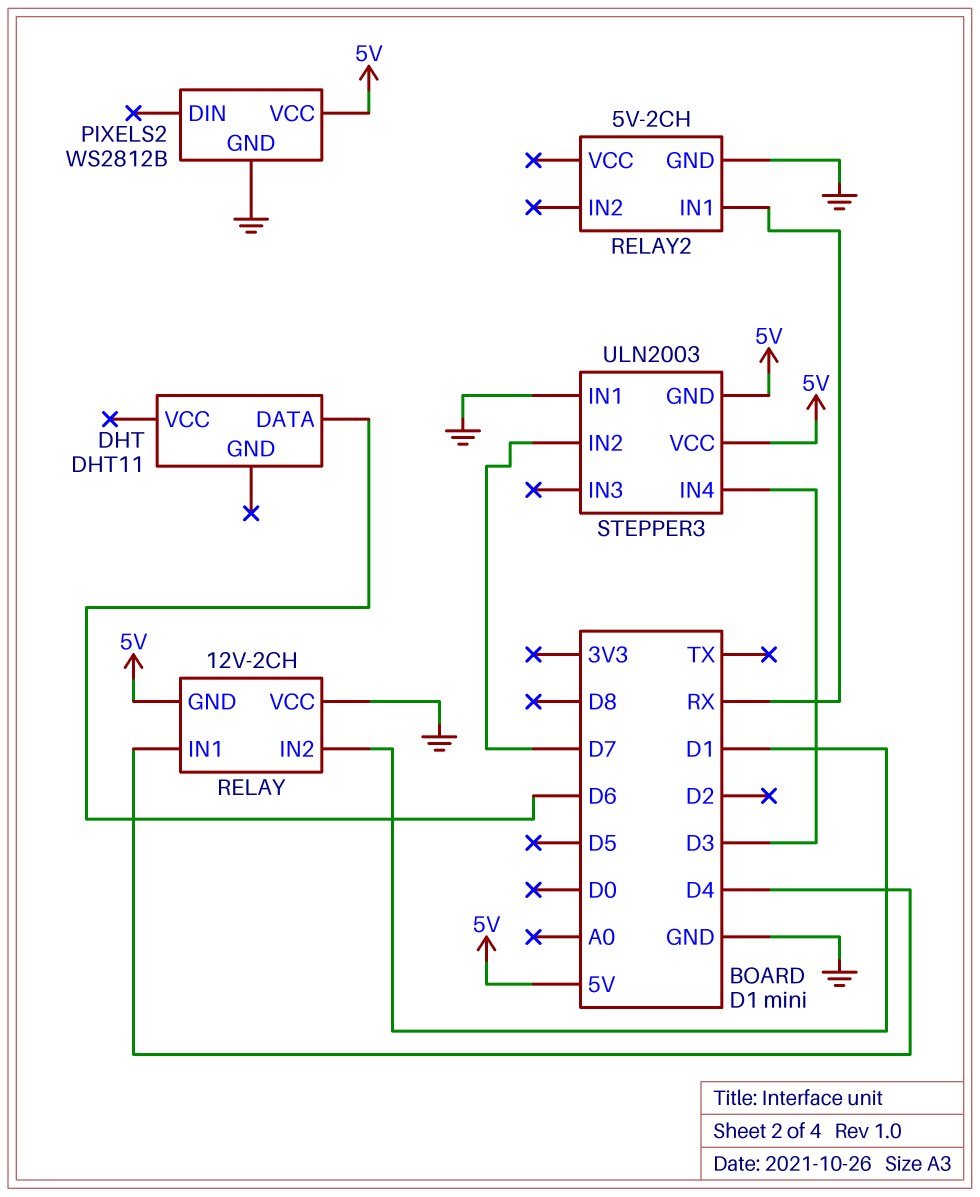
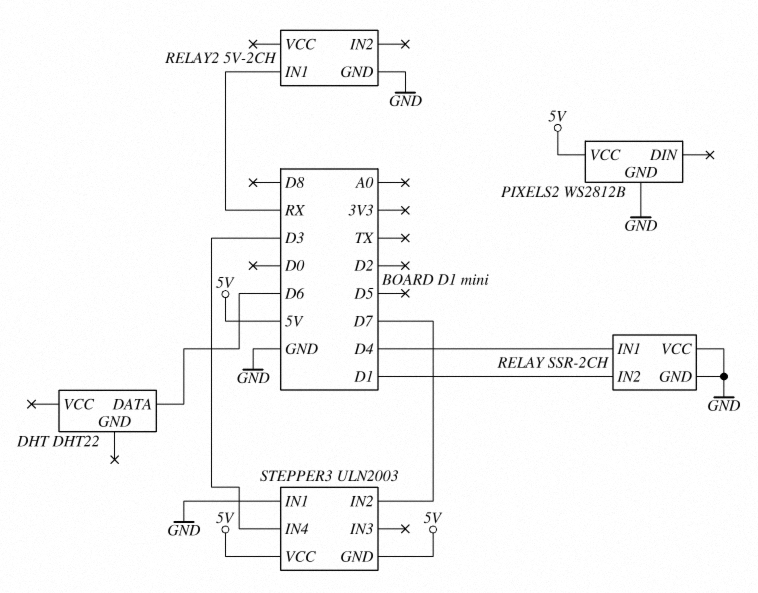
DHT: DHT11 -> DHT22
RELAY: 12V-2CH -> SSR-2CH
RELAY pin GND: 5V -> GND

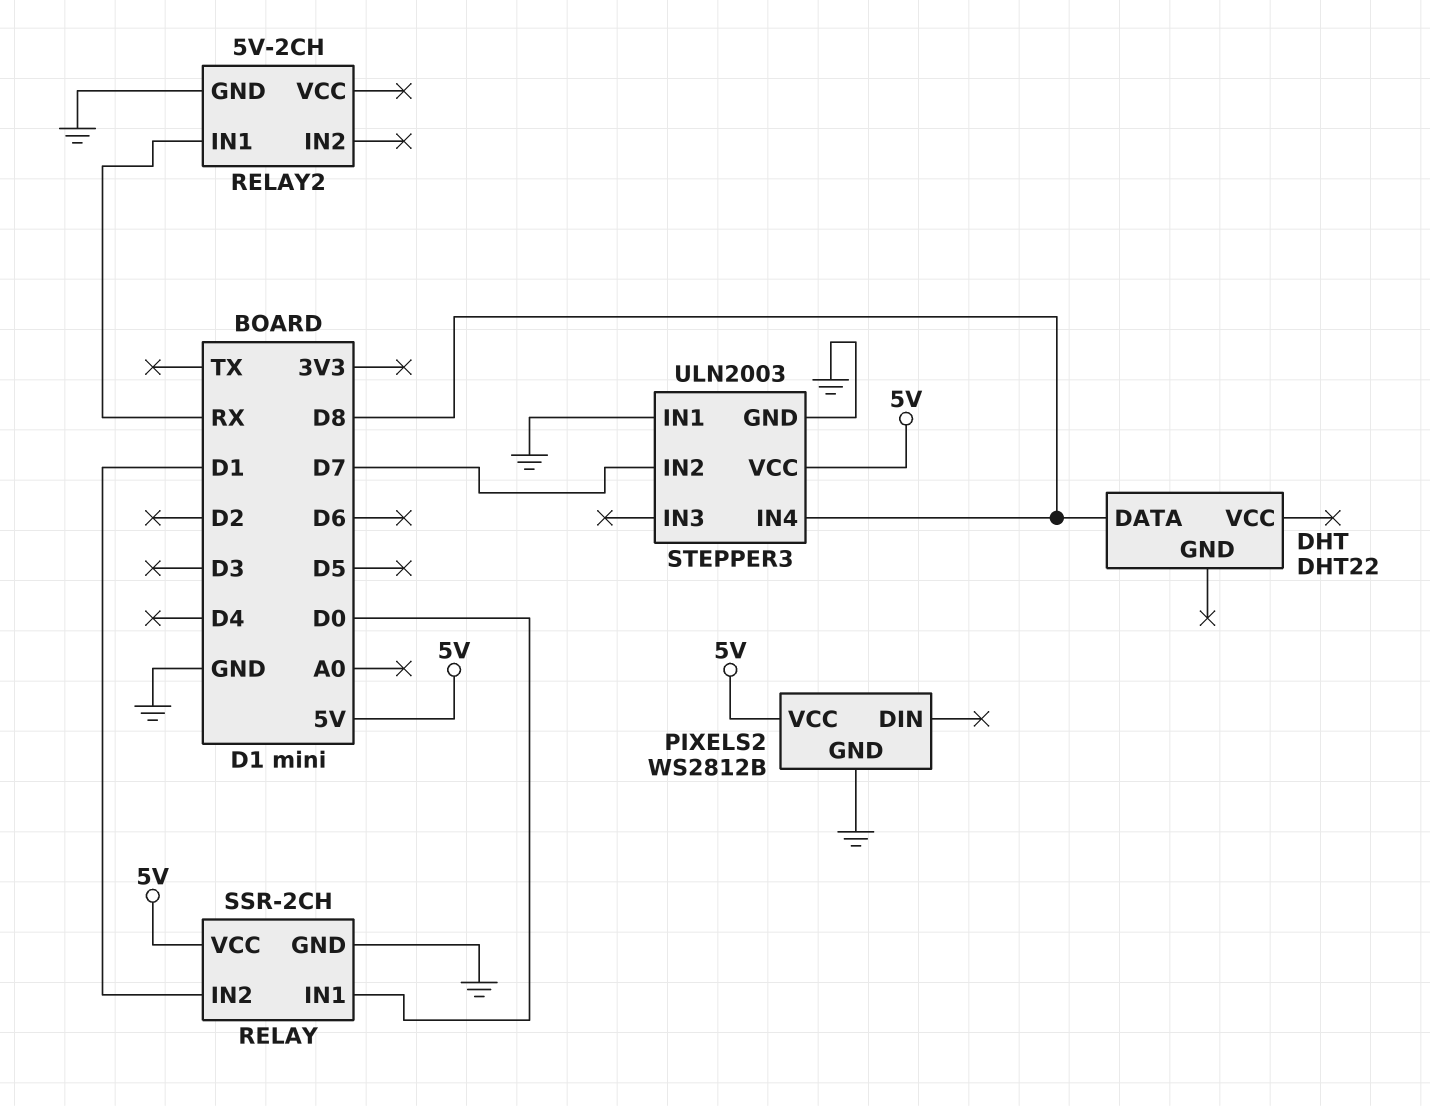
DHT pin DATA: D6 -> D8
RELAY pin IN1: D4 -> D0
RELAY pin VCC: GND -> 5V
STEPPER3 pin GND: 5V -> GND
STEPPER3 pin IN4: D3 -> D8

